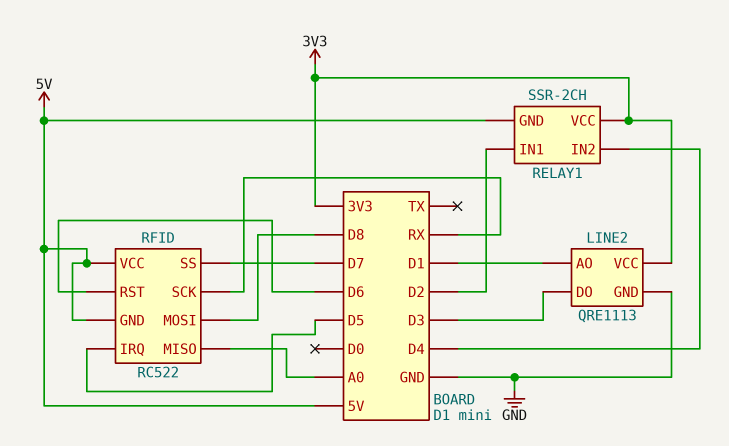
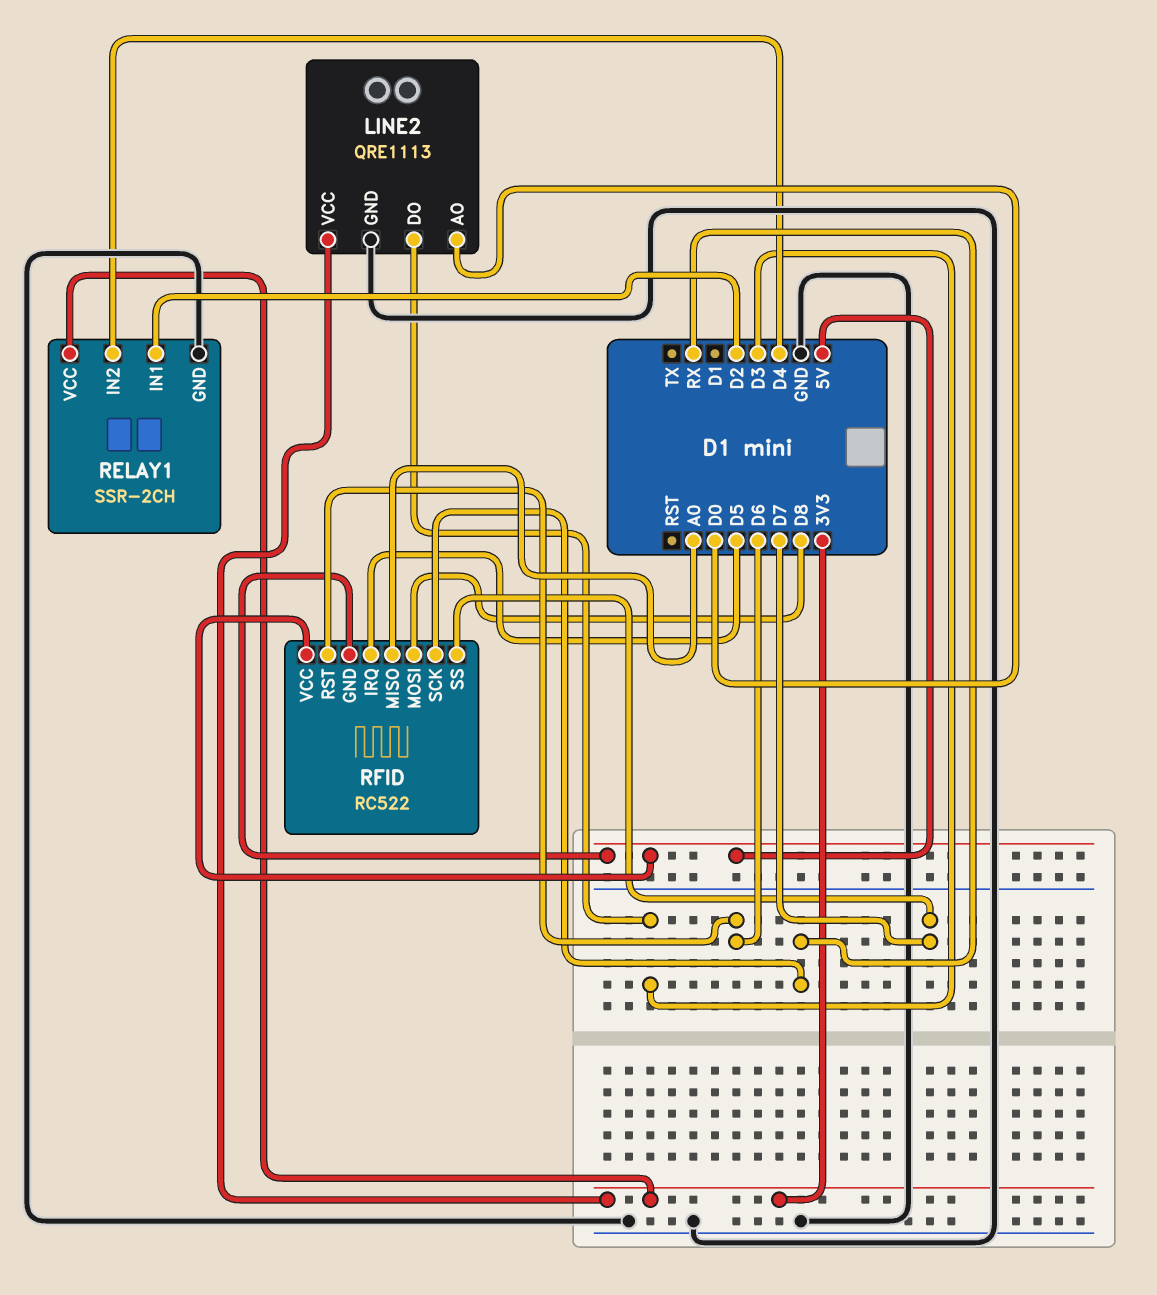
LINE2 pin AO: D1 -> D0
RELAY1 pin GND: 5V -> GND

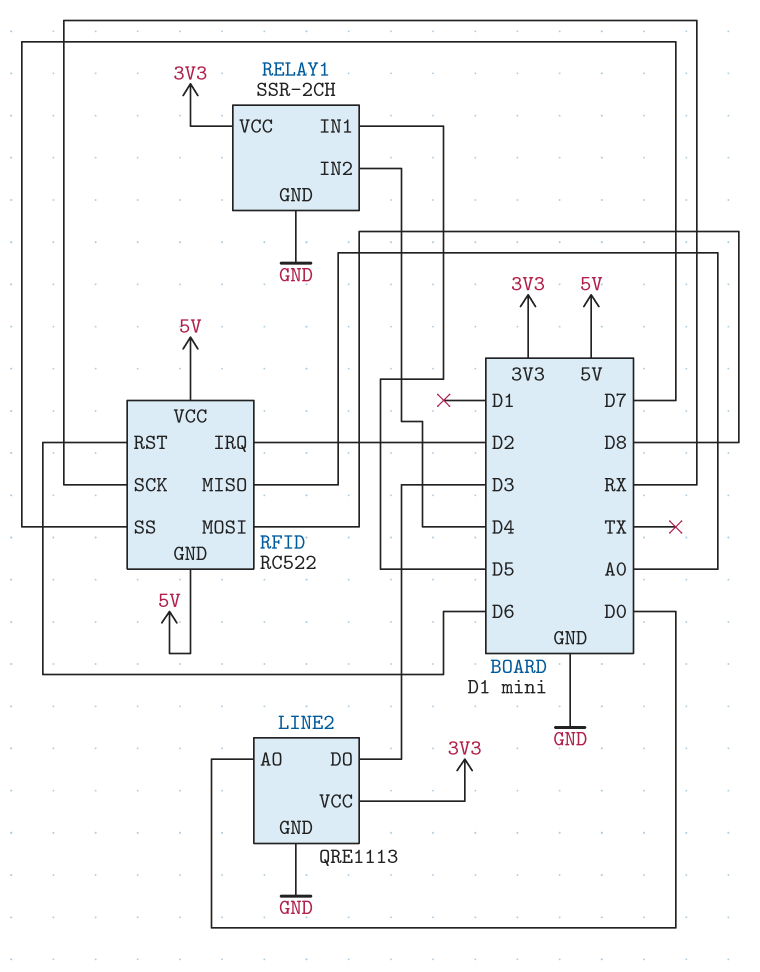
RELAY1 pin IN1: D2 -> D5
RFID pin IRQ: D5 -> D2

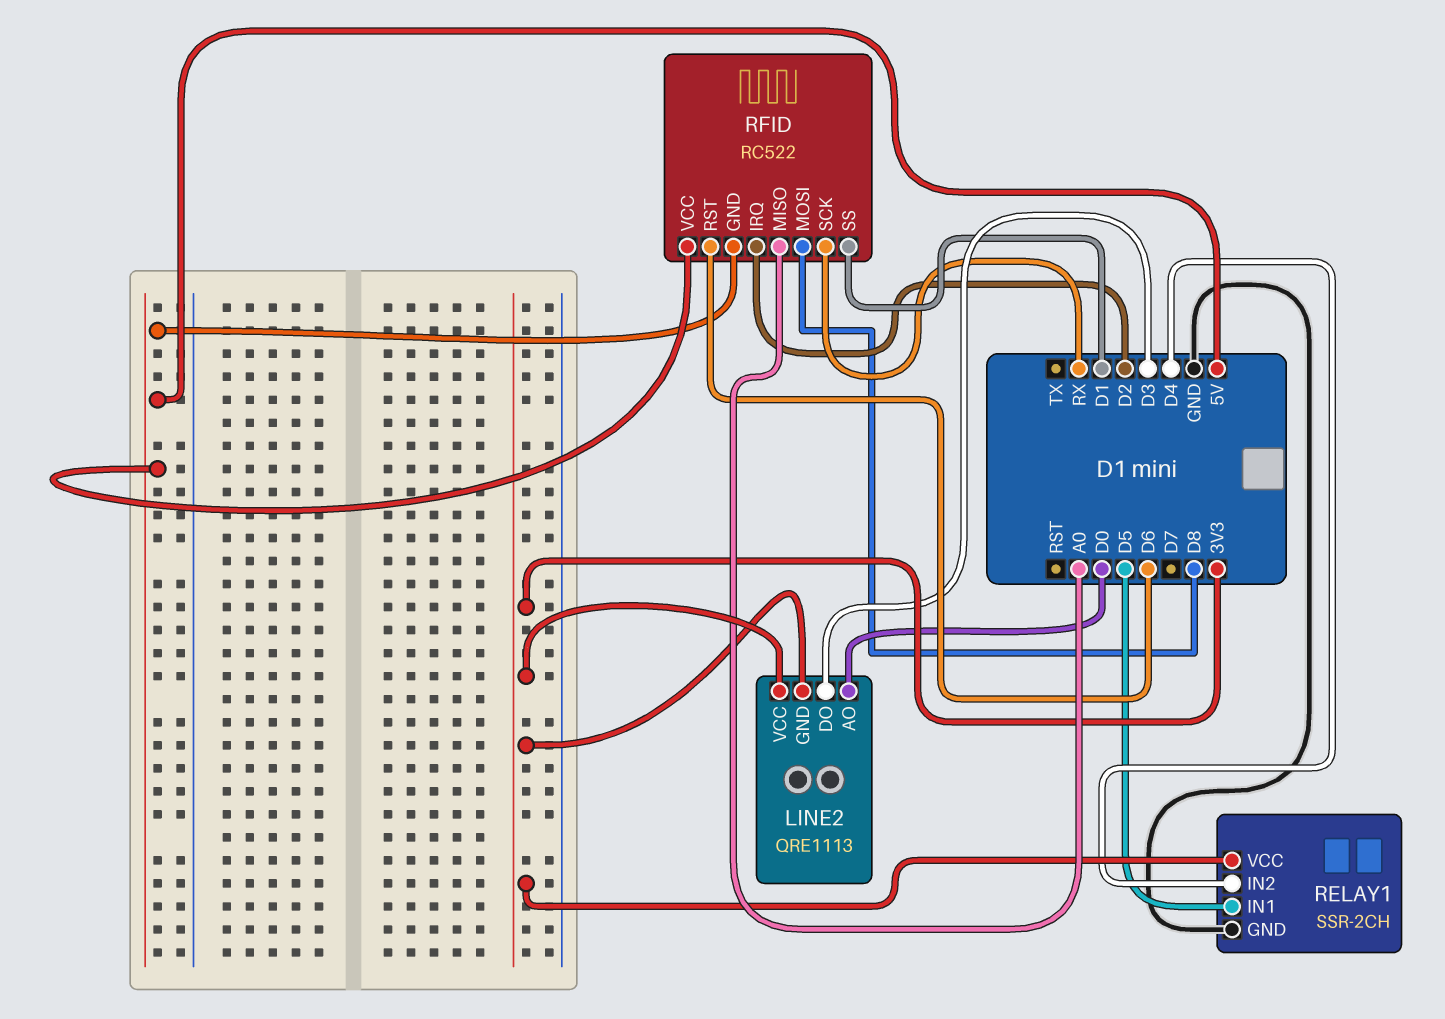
LINE2 pin GND: GND -> 3V3
RFID pin SS: D7 -> D1

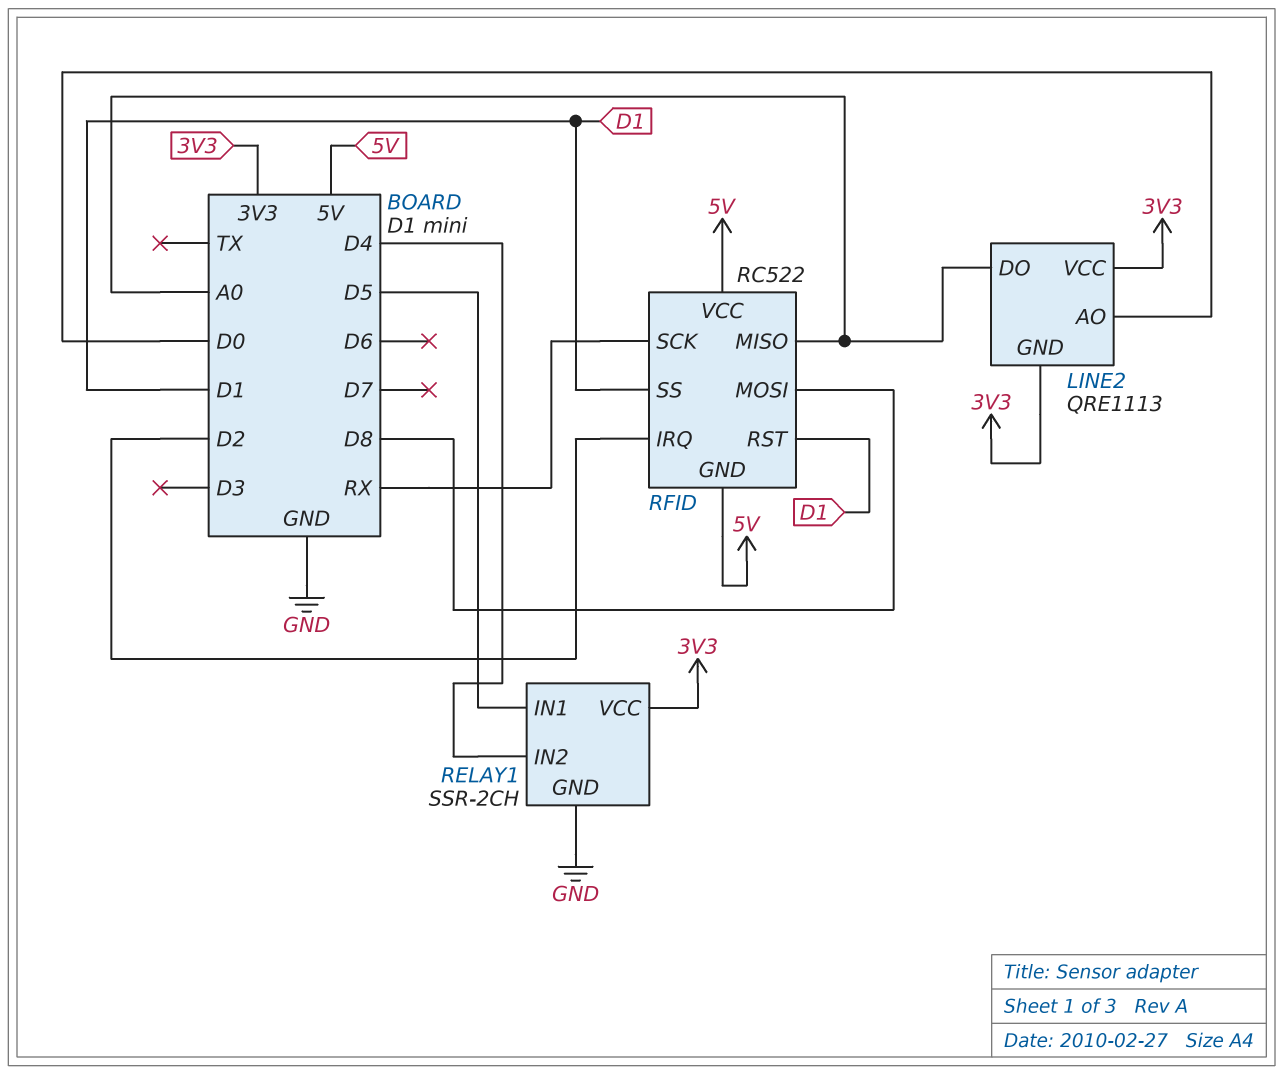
LINE2 pin DO: D3 -> A0
RFID pin RST: D6 -> D1

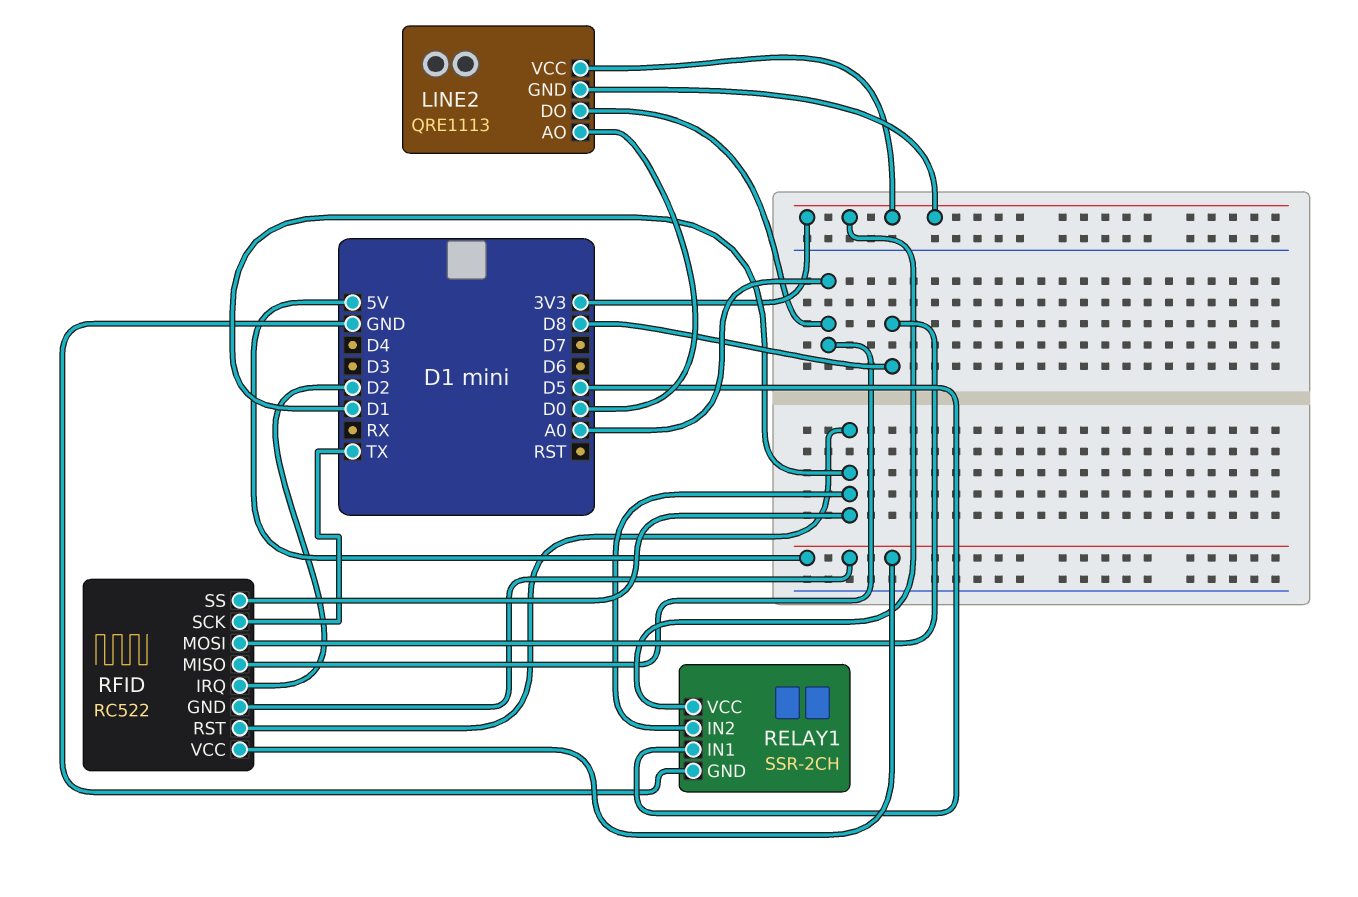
RELAY1 pin IN2: D4 -> D1
RFID pin SCK: RX -> TX

